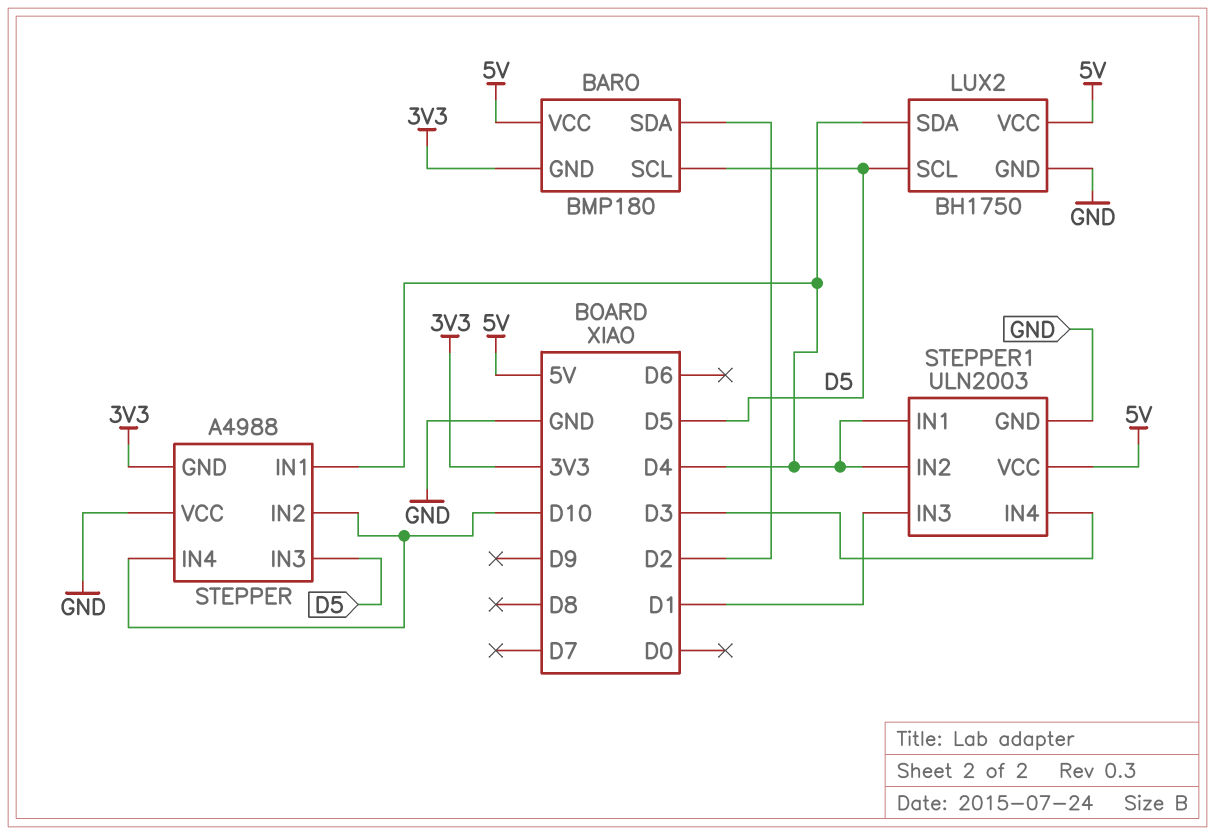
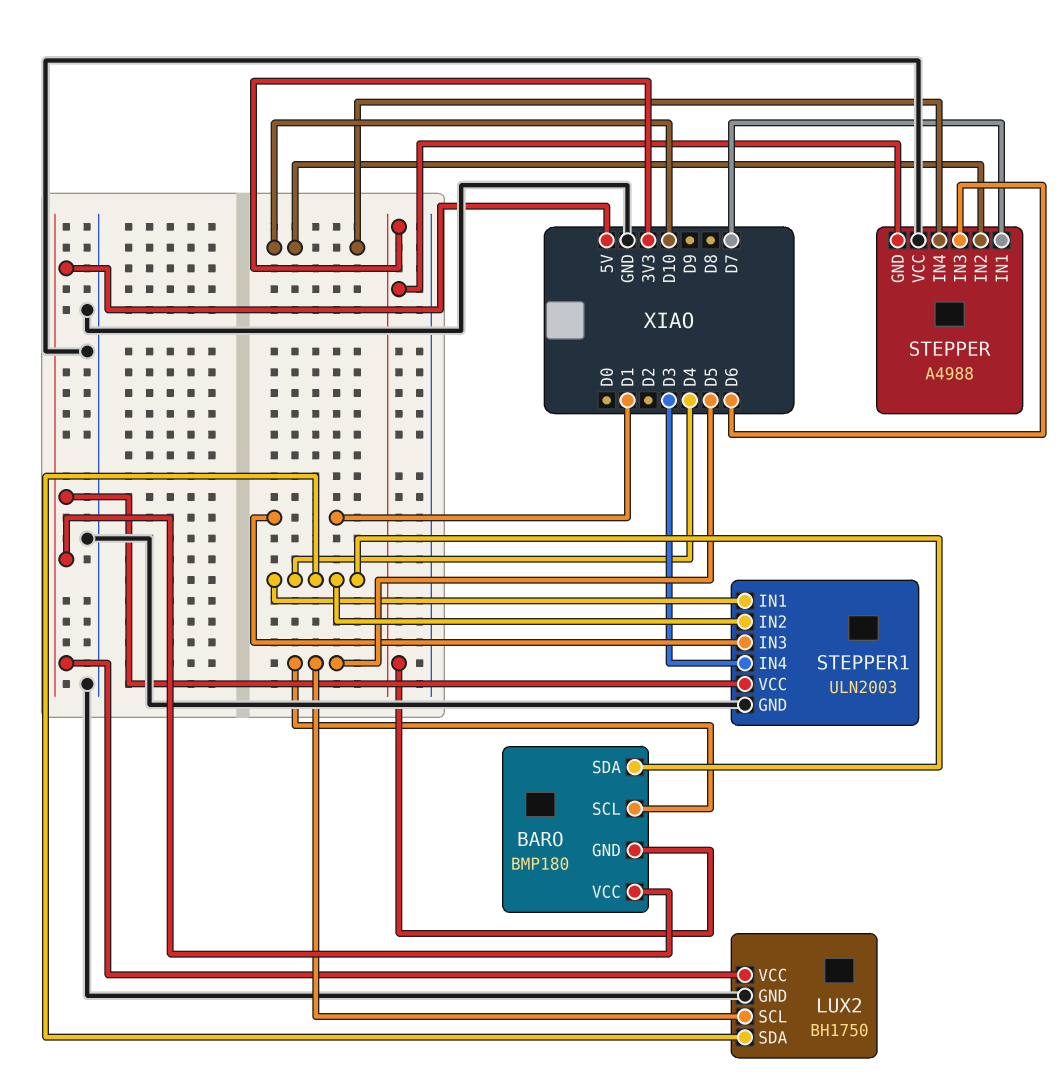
BARO pin SDA: D2 -> D4
STEPPER pin IN1: D4 -> D7
STEPPER pin IN3: D5 -> D6

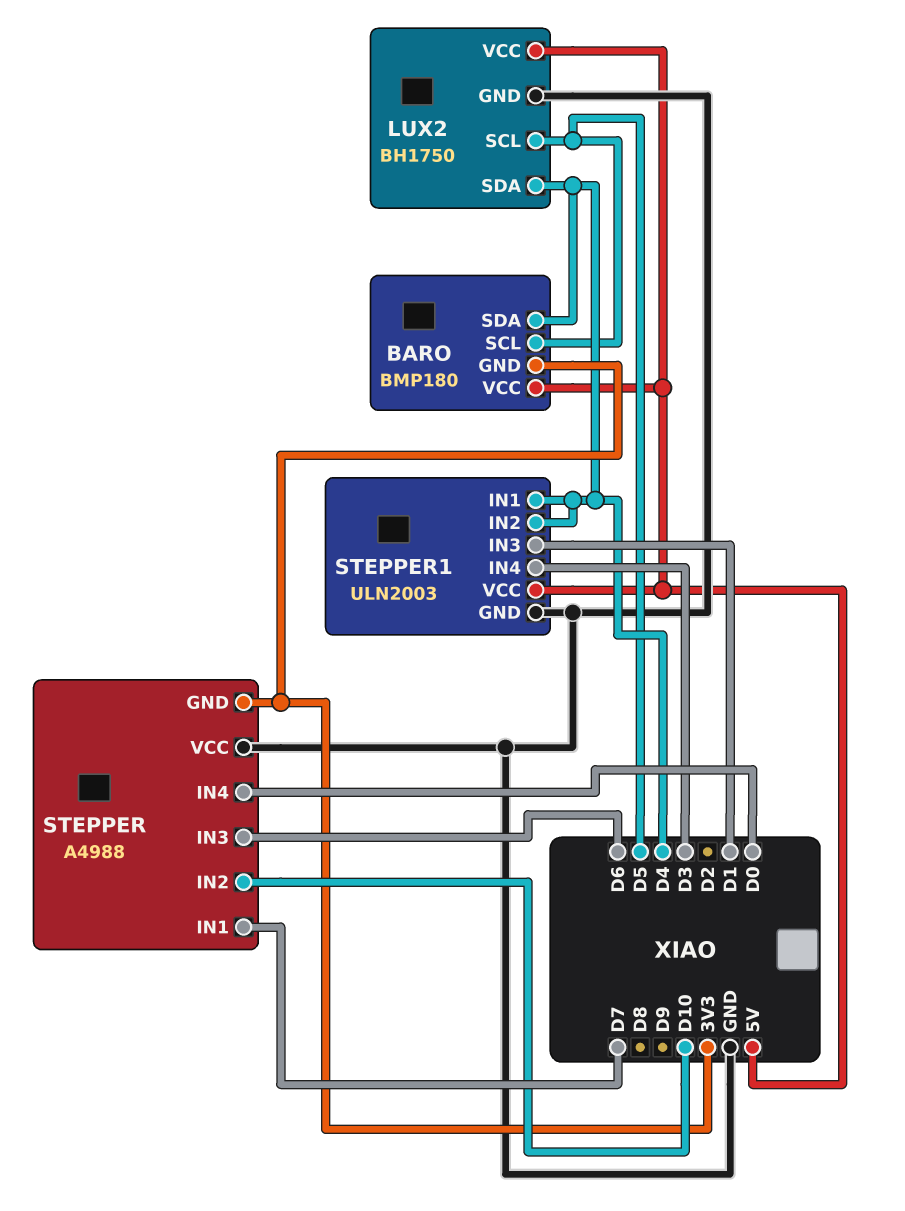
STEPPER pin IN4: D10 -> D0

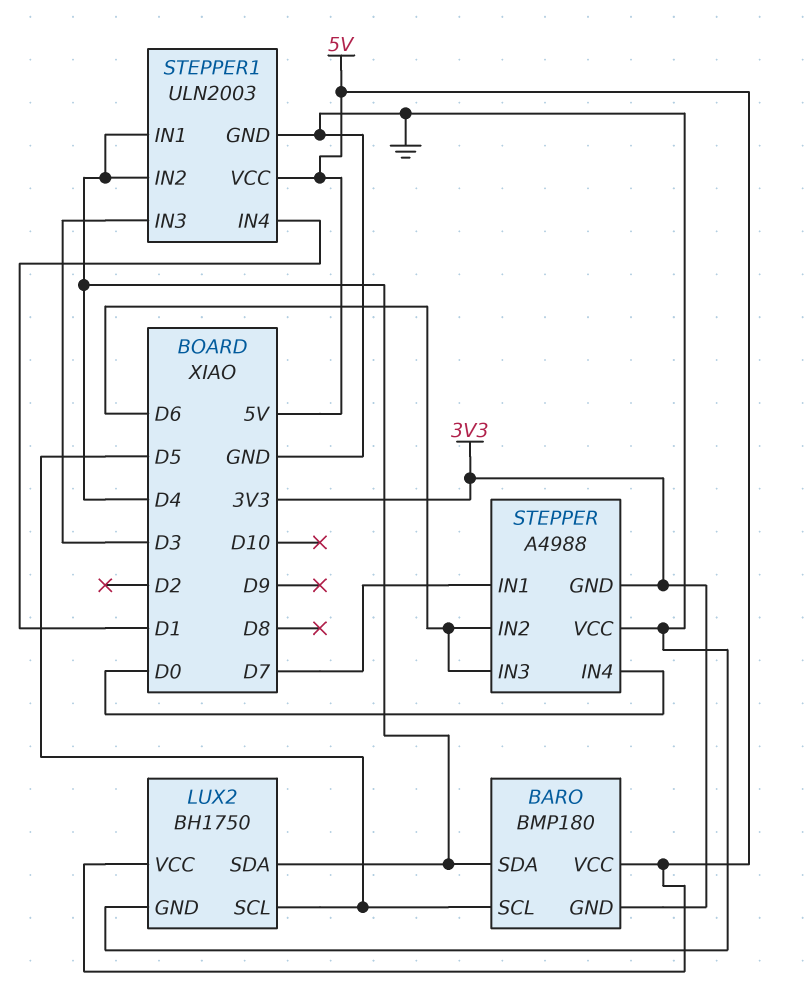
STEPPER pin IN2: D10 -> D6
STEPPER1 pin IN3: D1 -> D3
STEPPER1 pin IN4: D3 -> D1

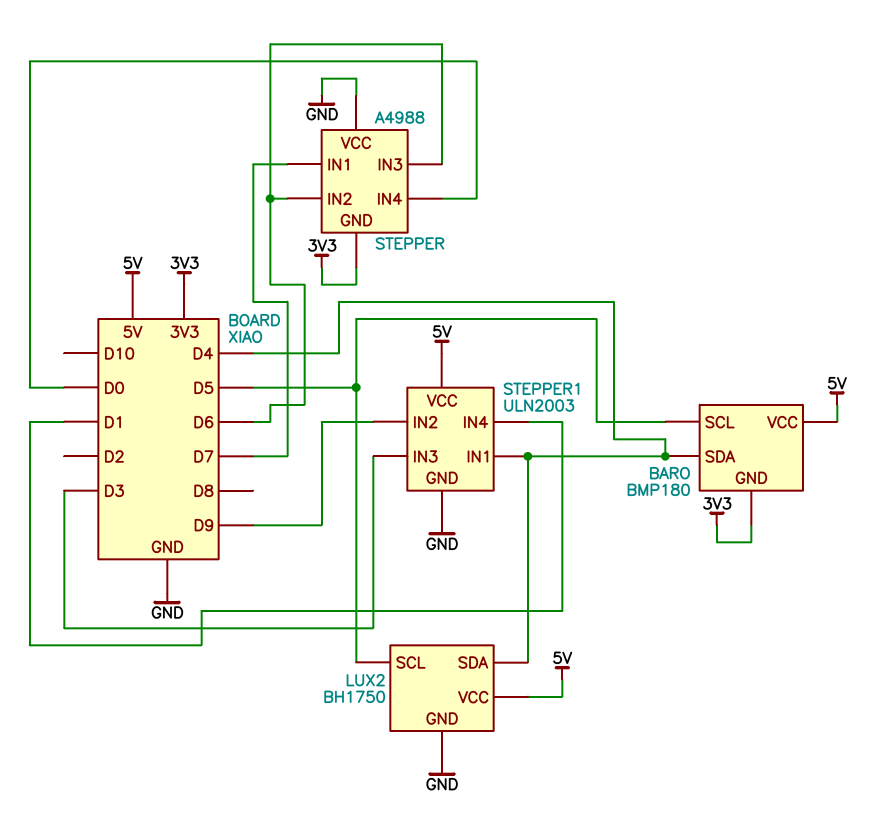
STEPPER1 pin IN2: D4 -> D9

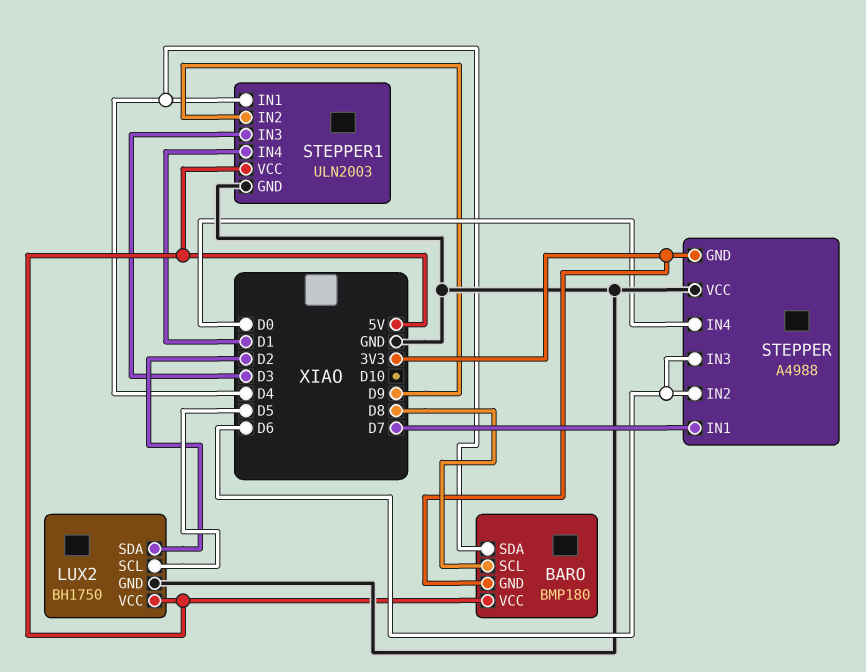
BARO pin SCL: D5 -> D8
LUX2 pin SDA: D4 -> D2

